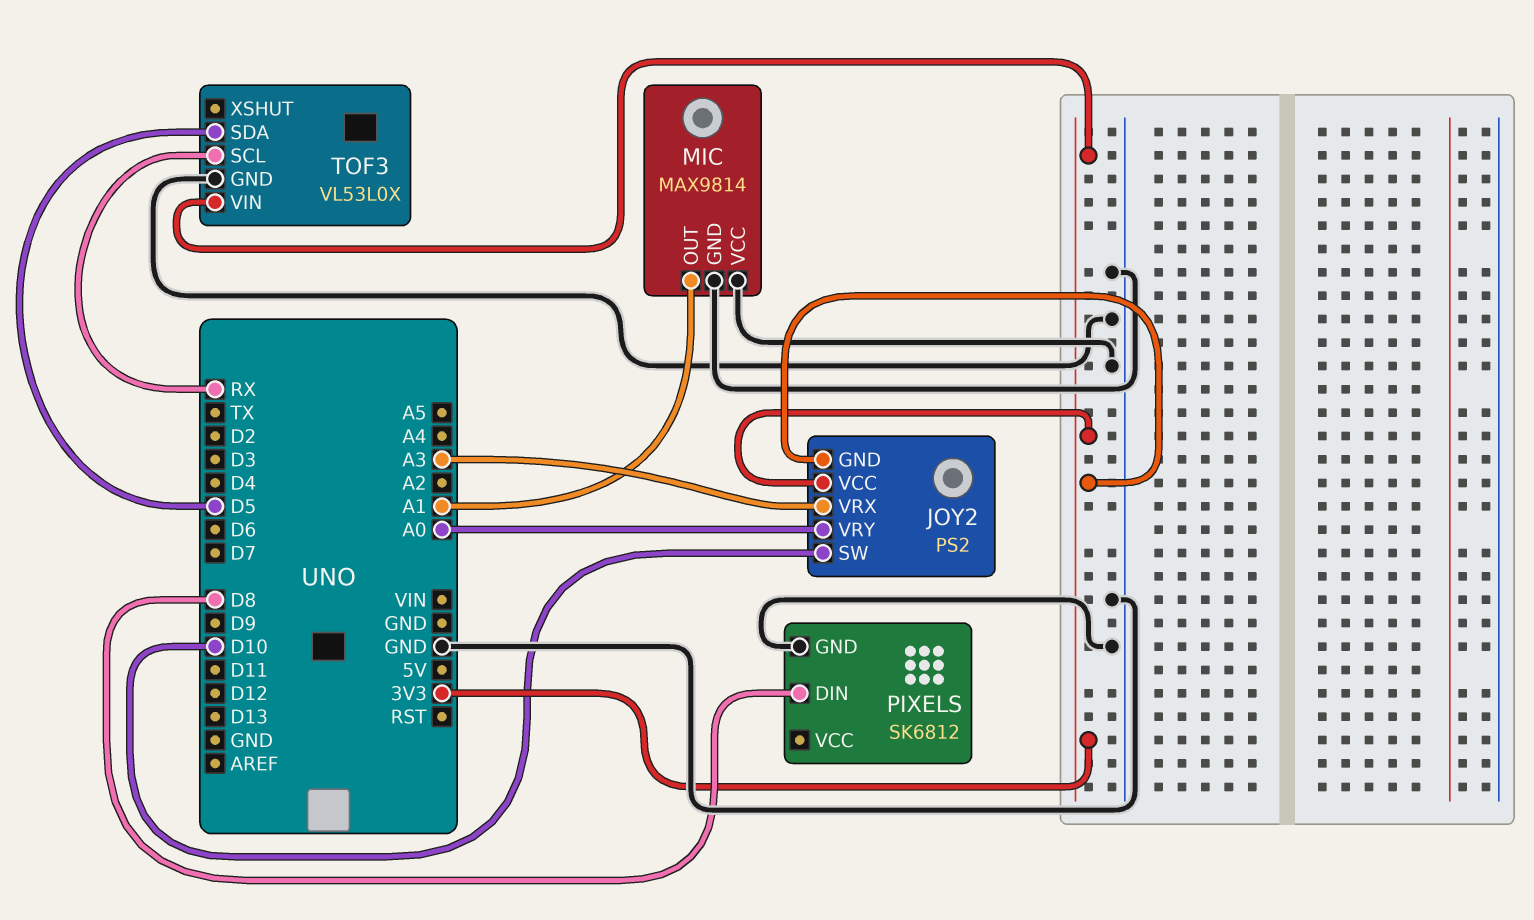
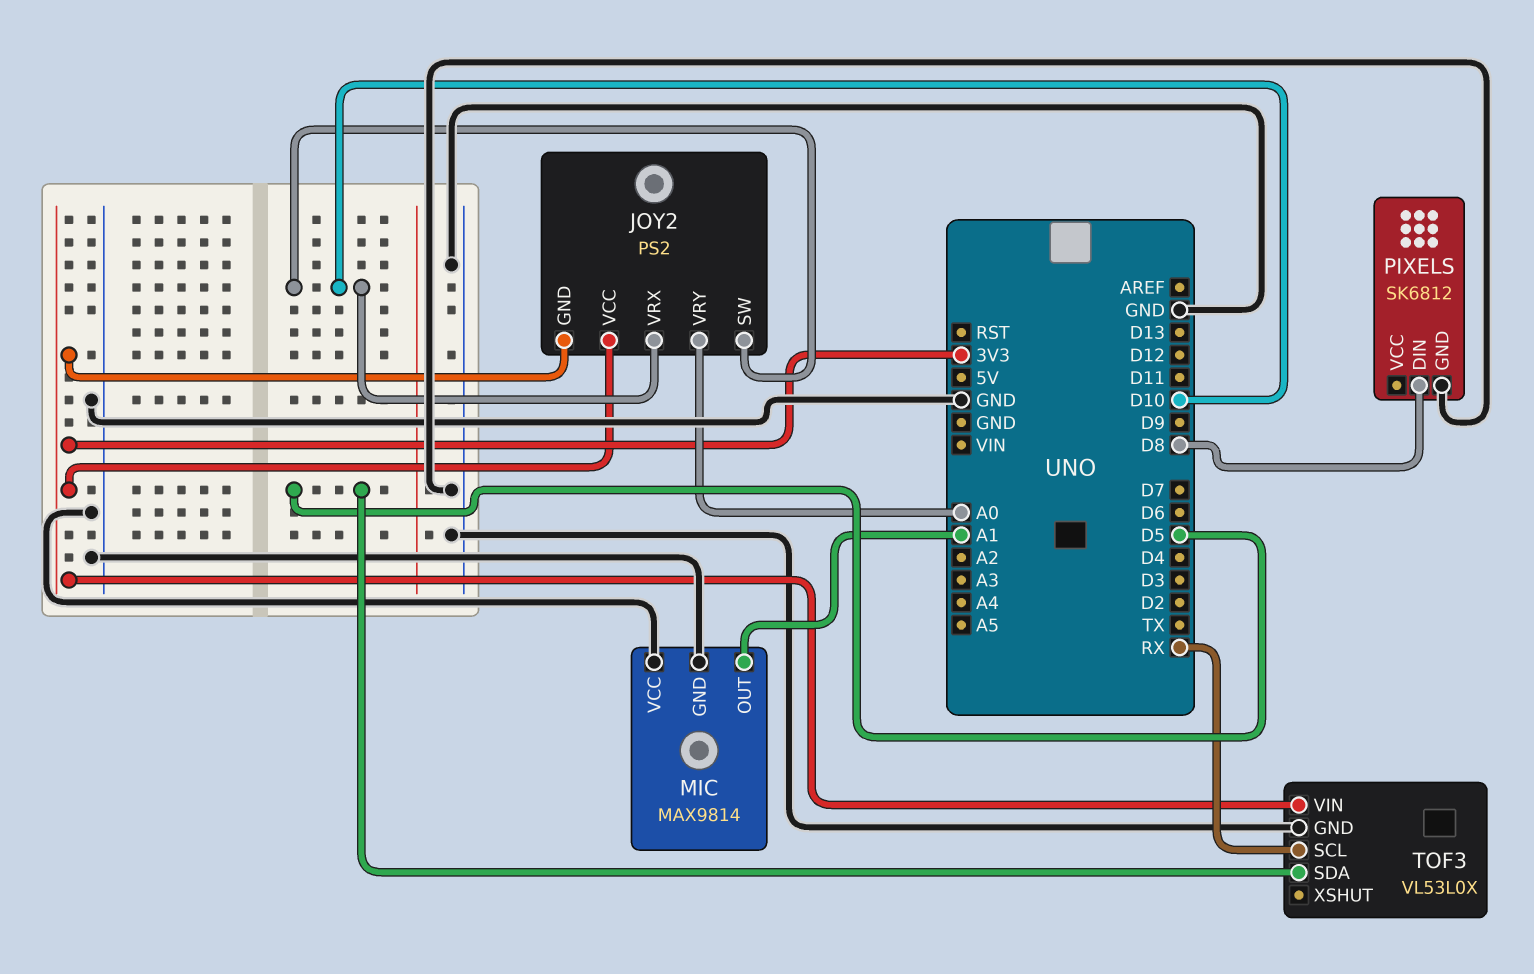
JOY2 pin VRX: A3 -> D10

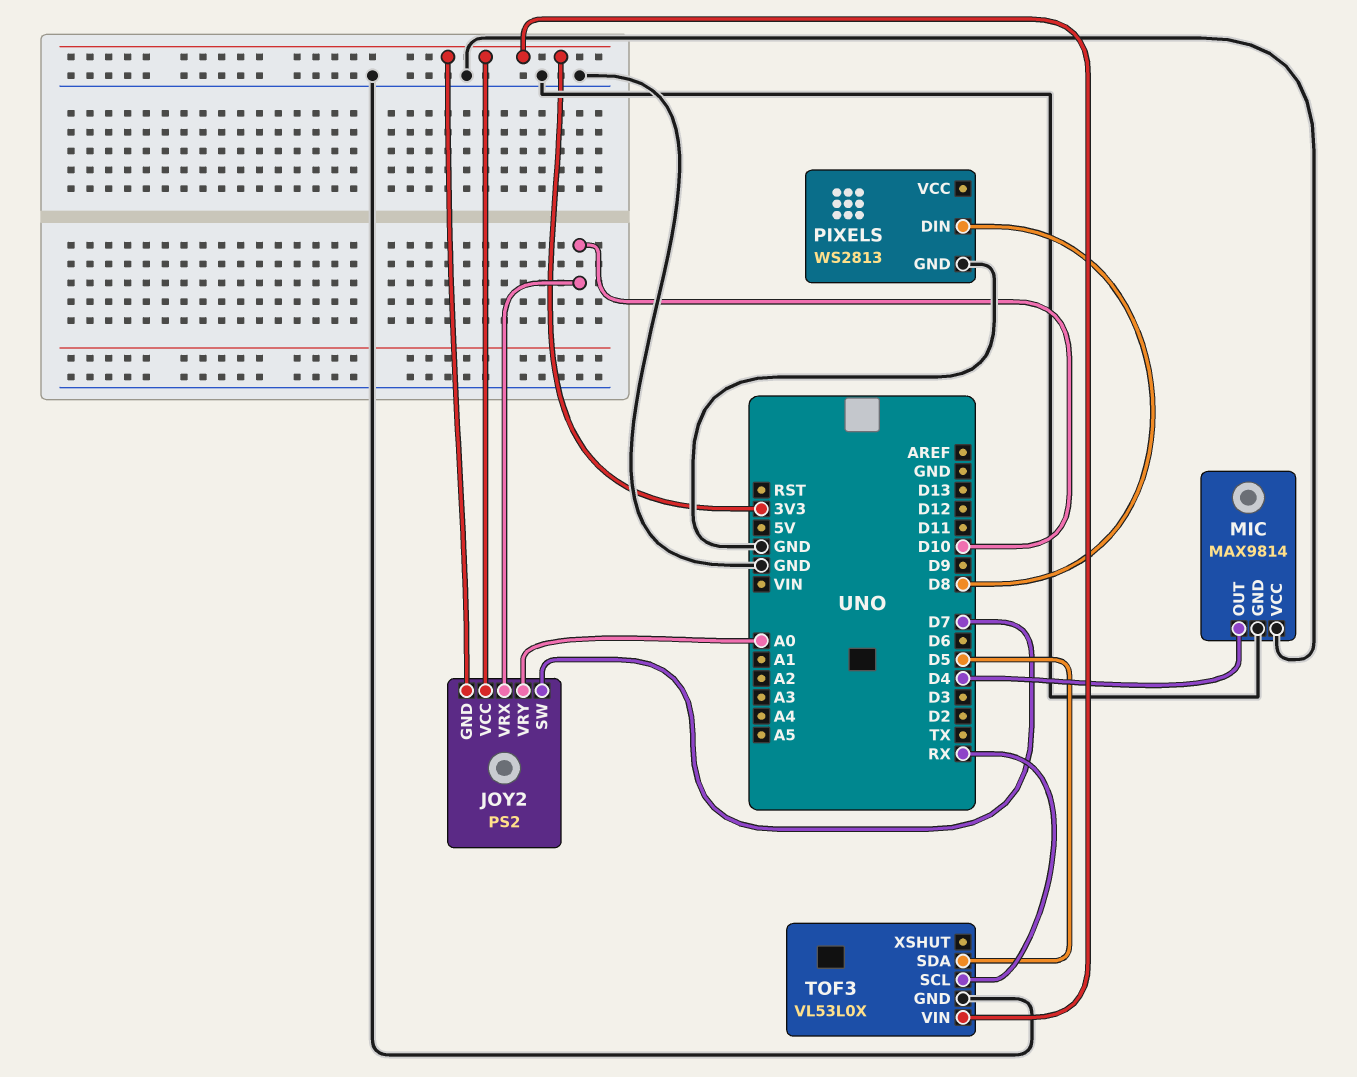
JOY2 pin SW: D10 -> D7
MIC pin OUT: A1 -> D4
PIXELS: SK6812 -> WS2813

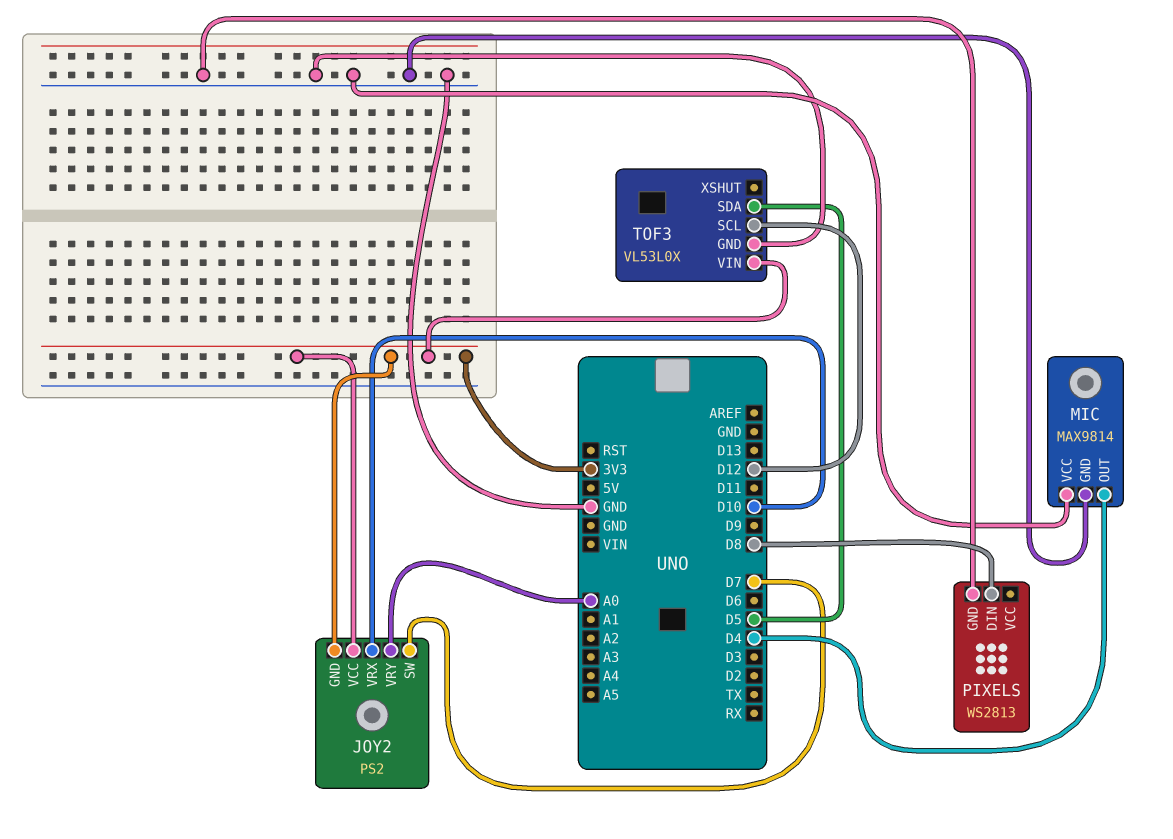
TOF3 pin SCL: RX -> D12

